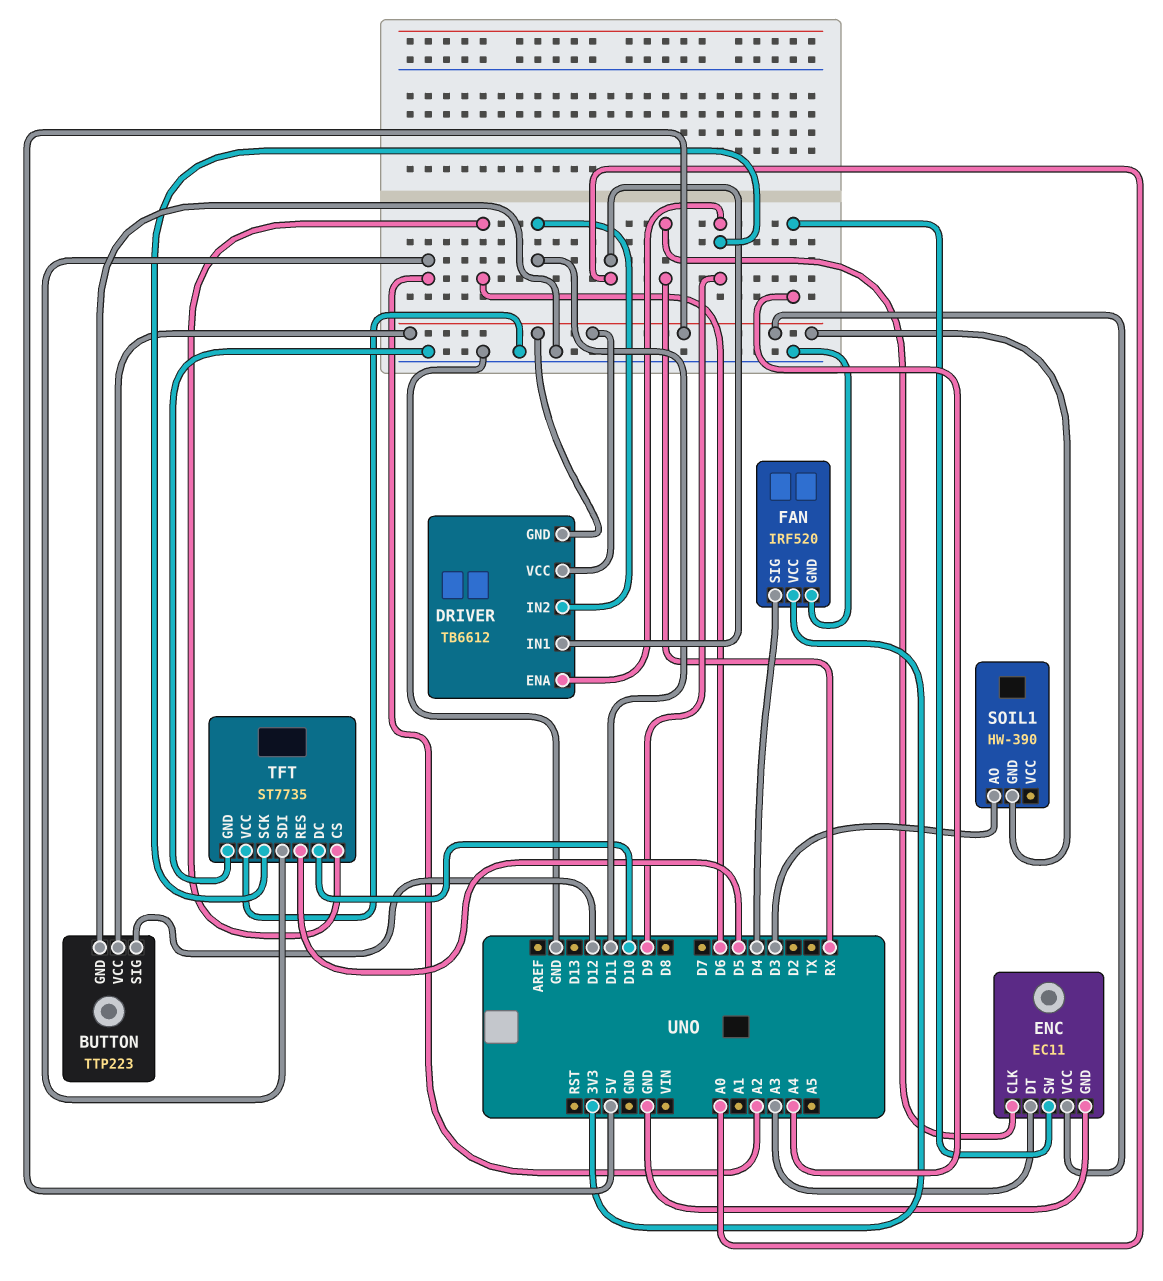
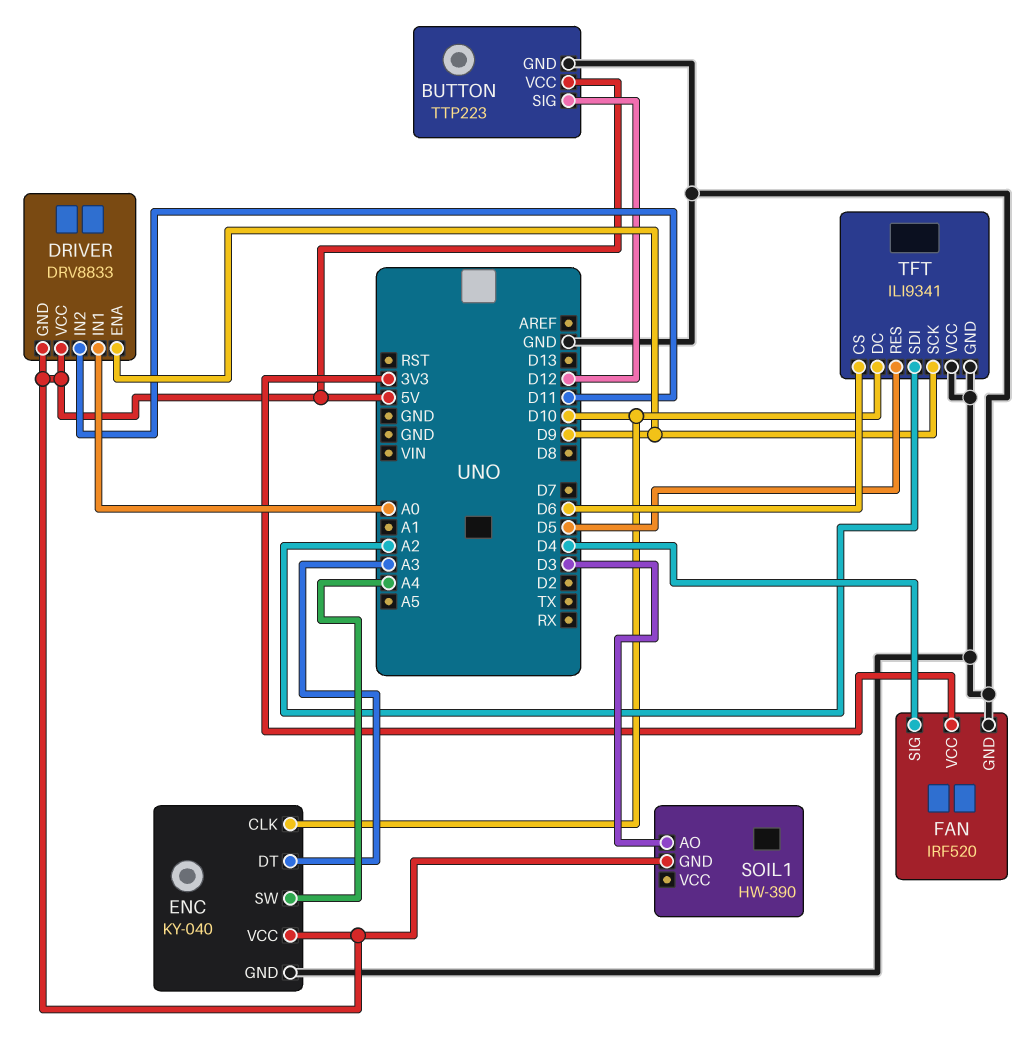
DRIVER: TB6612 -> DRV8833
ENC: EC11 -> KY-040
ENC pin CLK: RX -> D10
TFT: ST7735 -> ILI9341

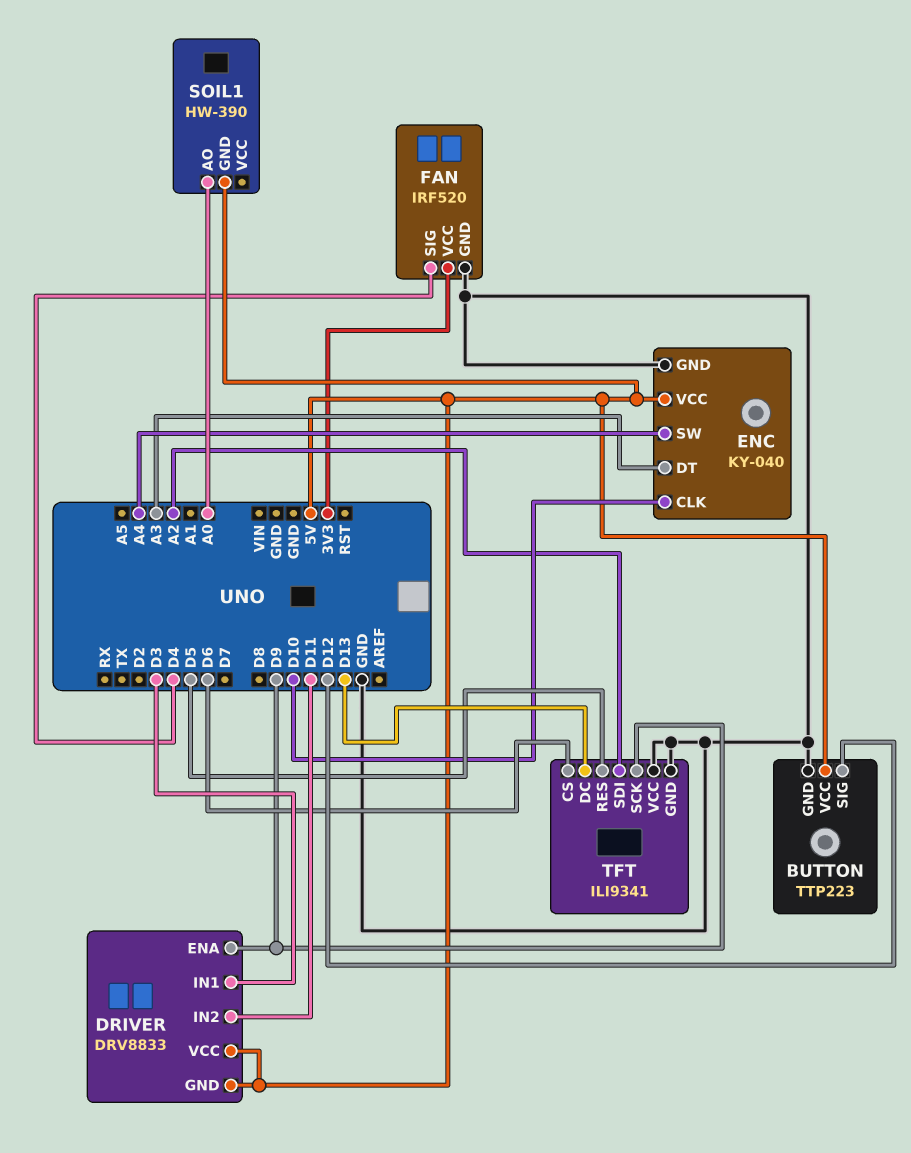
DRIVER pin IN1: A0 -> D3
SOIL1 pin AO: D3 -> A0
TFT pin DC: D10 -> D13

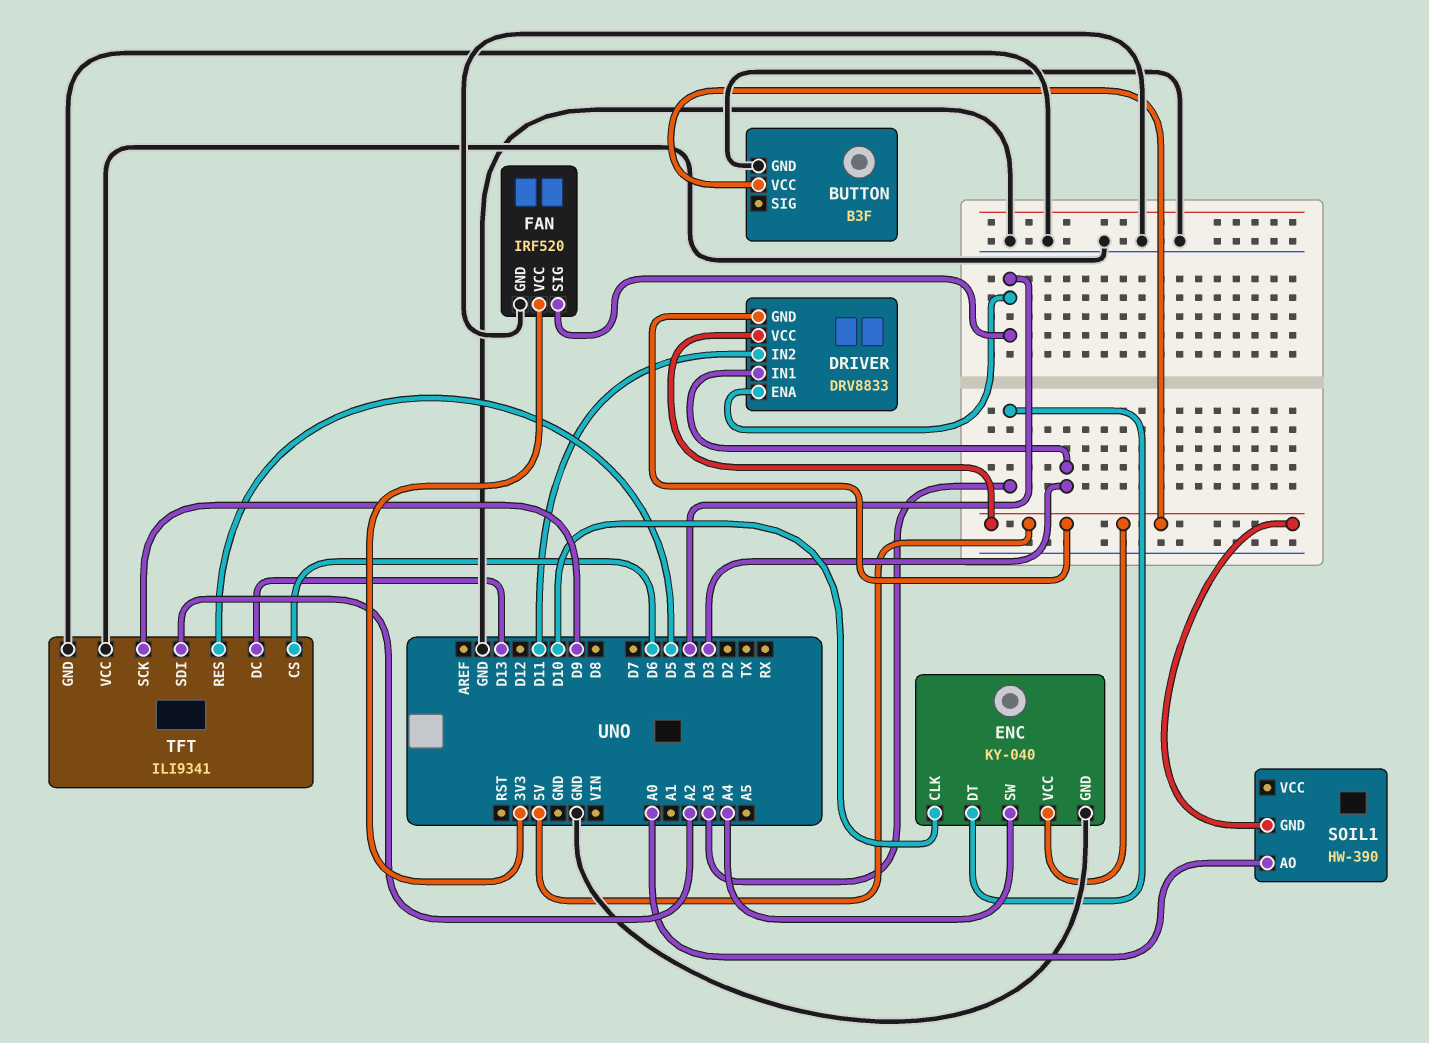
BUTTON: TTP223 -> B3F
BUTTON pin SIG: D12 -> none
DRIVER pin ENA: D9 -> D4

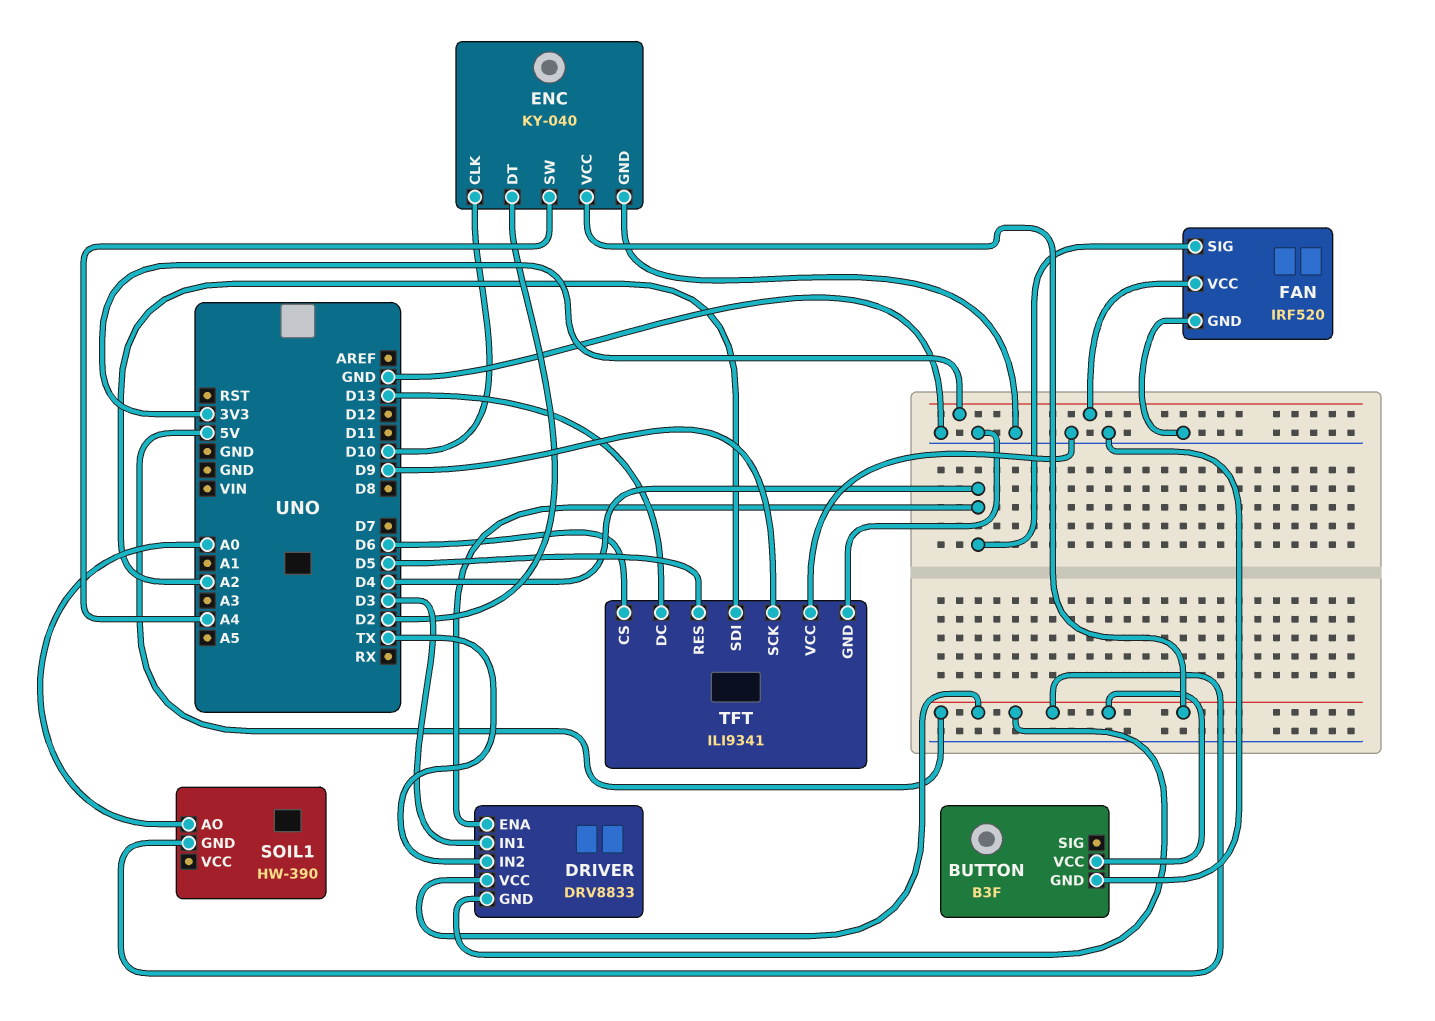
DRIVER pin IN2: D11 -> TX
ENC pin DT: A3 -> D2

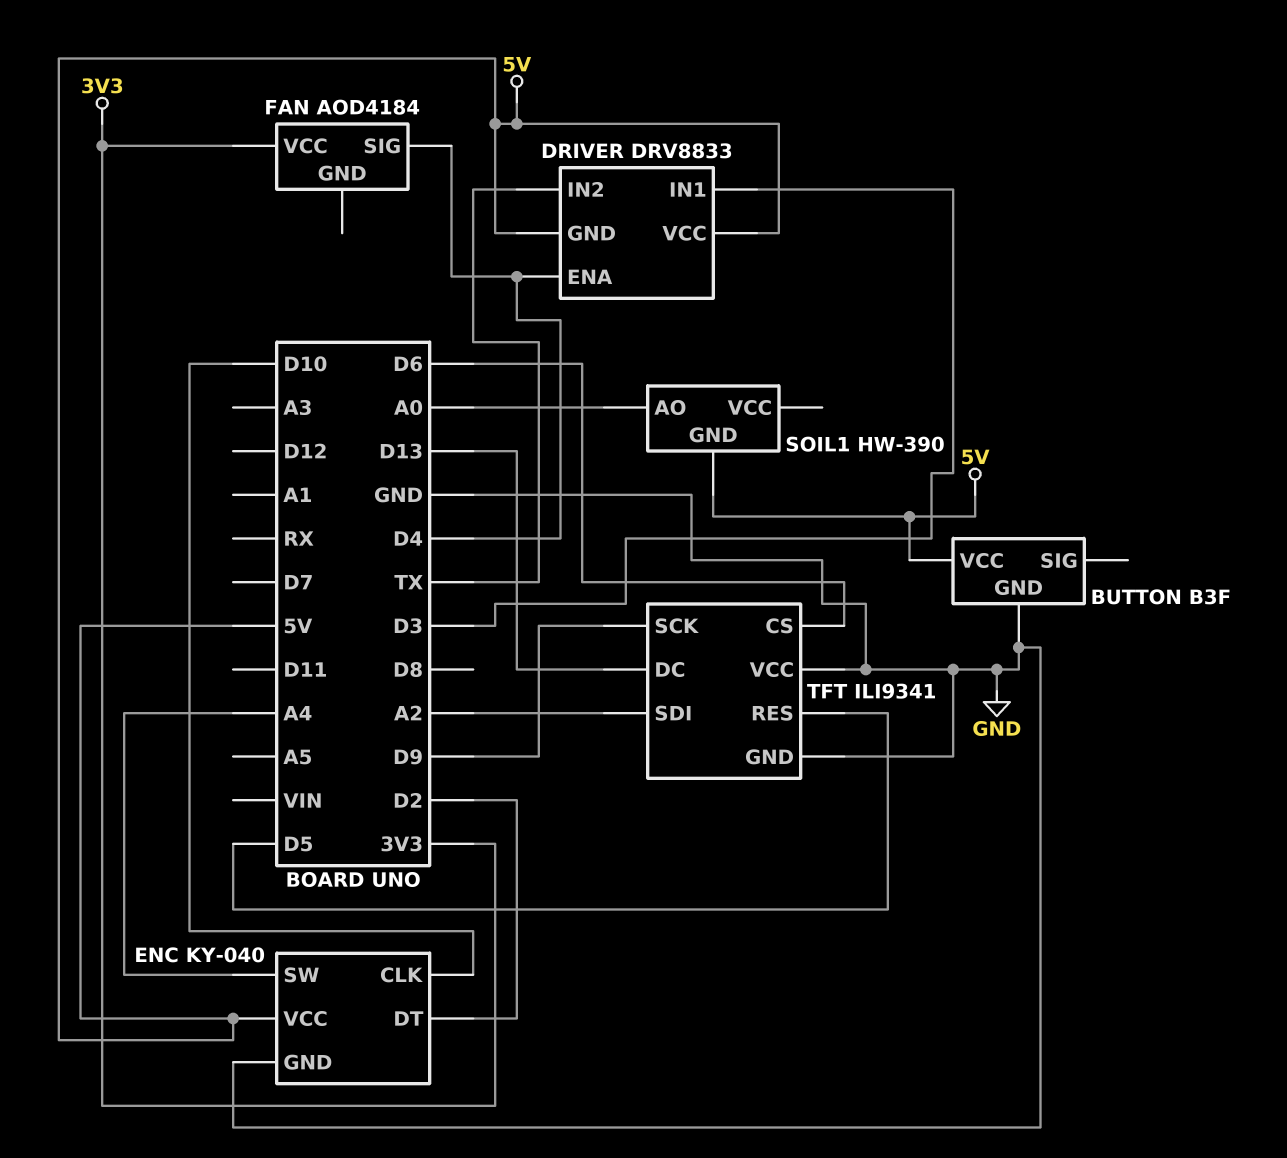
FAN: IRF520 -> AOD4184
FAN pin GND: GND -> none

